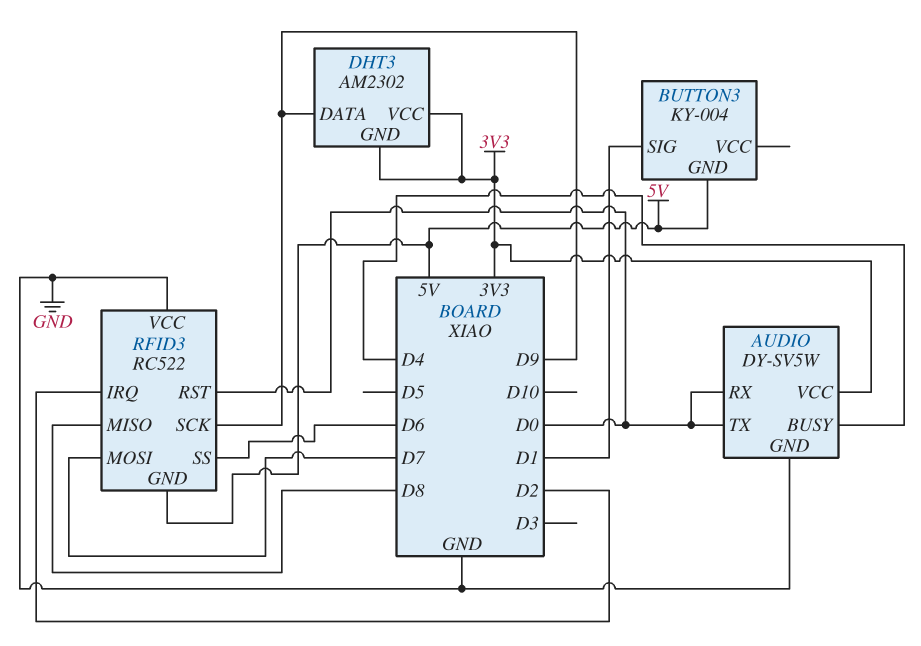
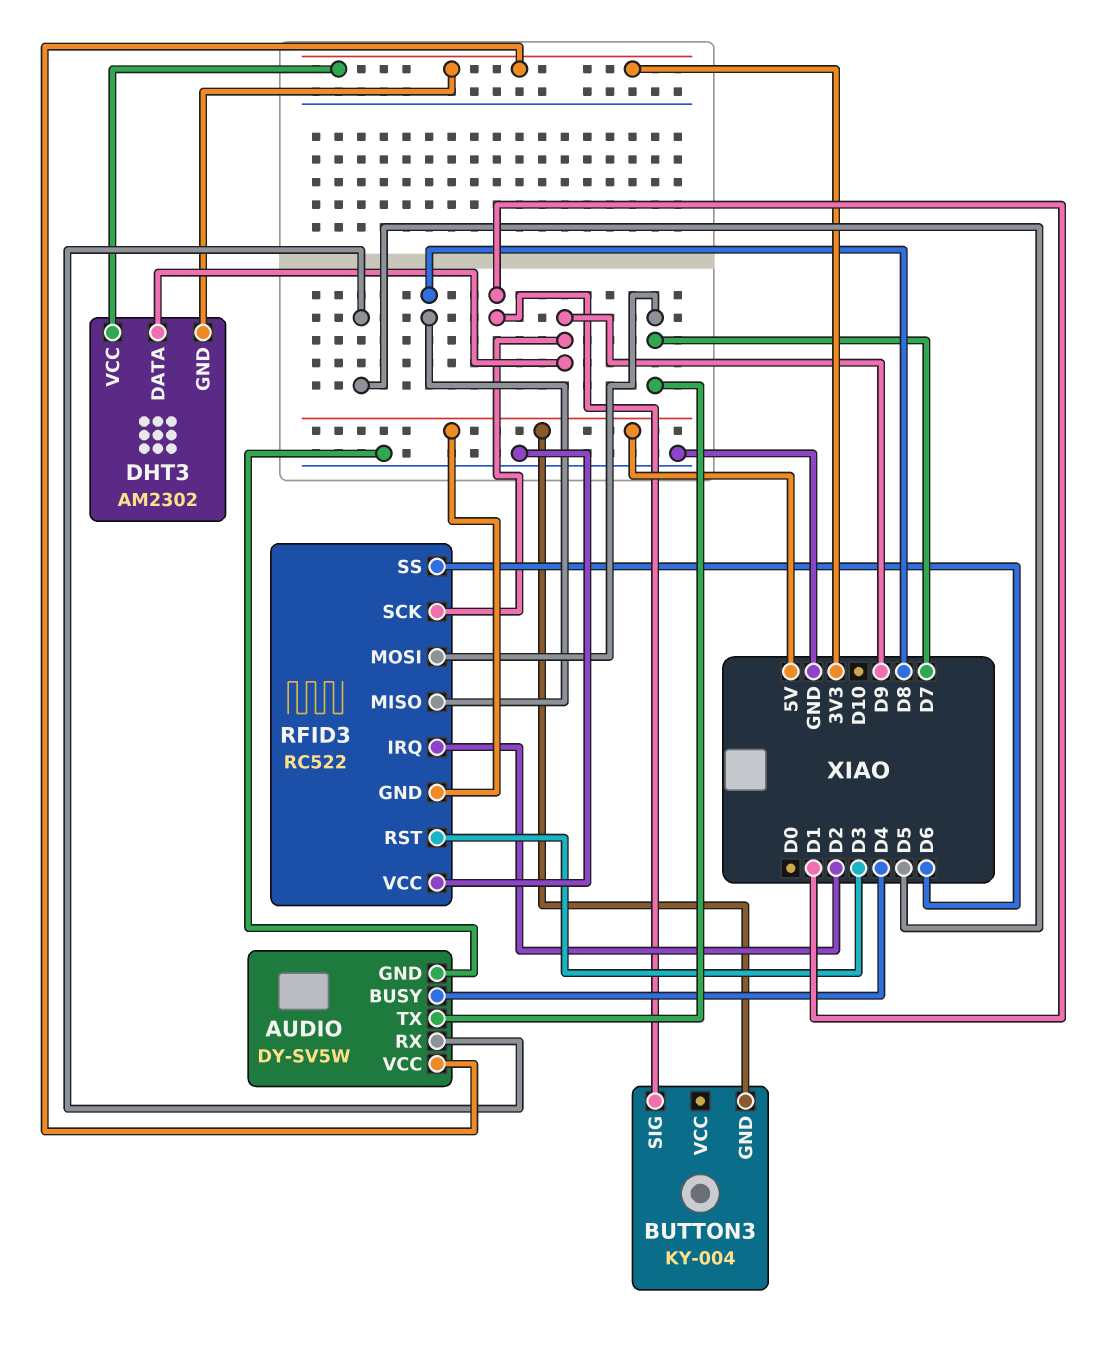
AUDIO pin RX: D0 -> D5
AUDIO pin TX: D0 -> D7
RFID3 pin RST: D0 -> D3

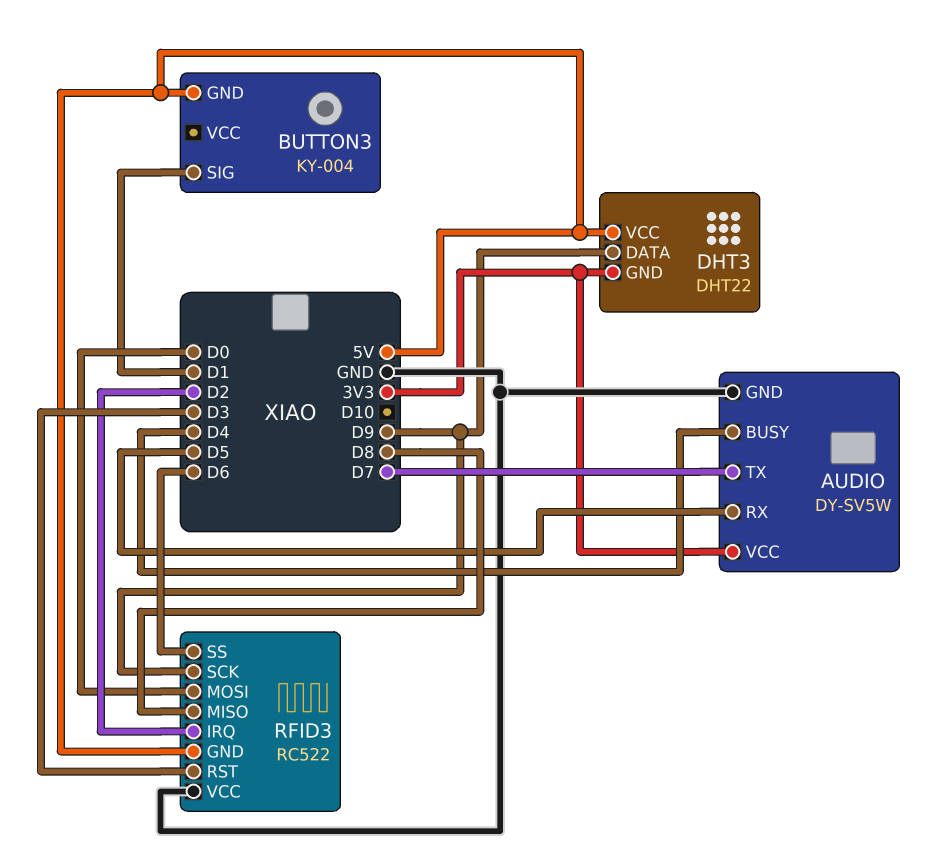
DHT3: AM2302 -> DHT22
DHT3 pin VCC: 3V3 -> 5V
RFID3 pin MOSI: D7 -> D0

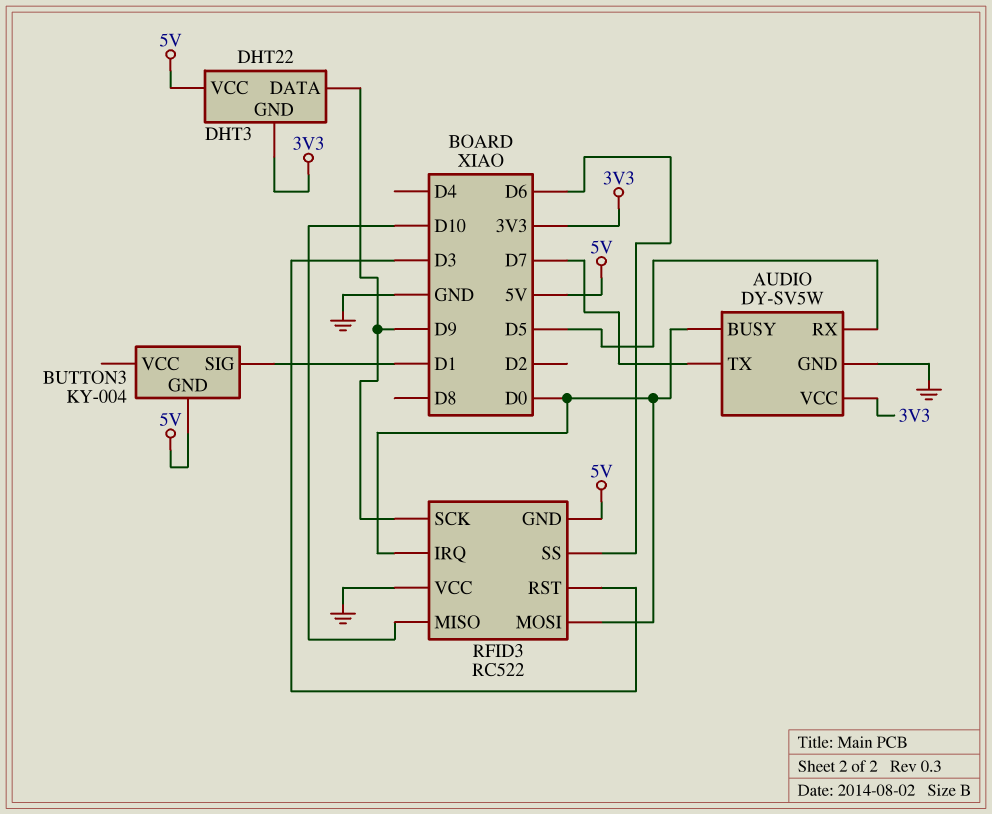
AUDIO pin BUSY: D4 -> D0
RFID3 pin IRQ: D2 -> D0
RFID3 pin MISO: D8 -> D10

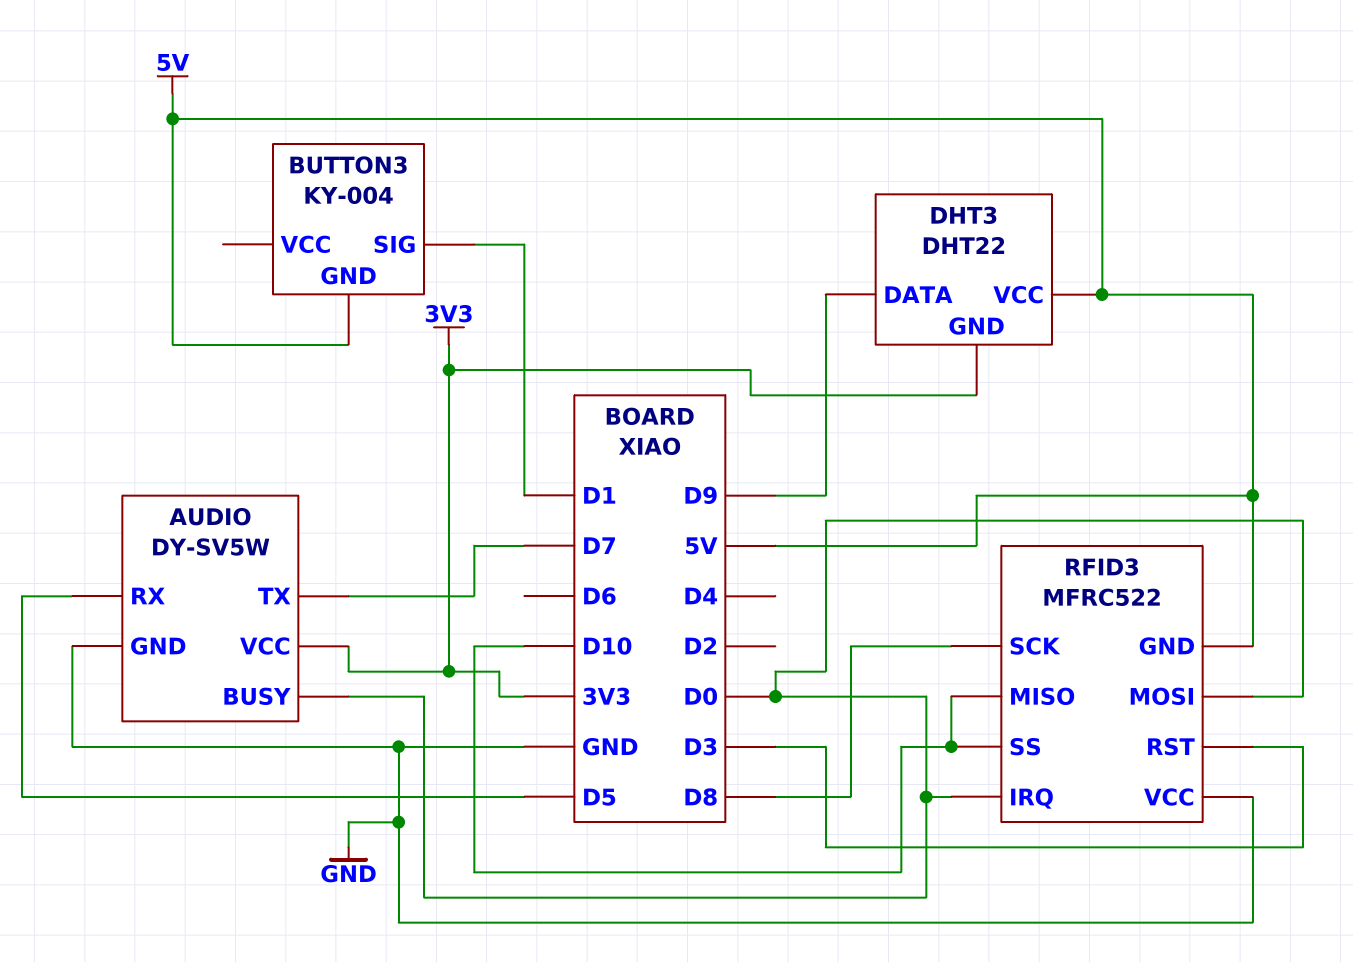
RFID3: RC522 -> MFRC522
RFID3 pin SCK: D9 -> D8
RFID3 pin SS: D6 -> D10

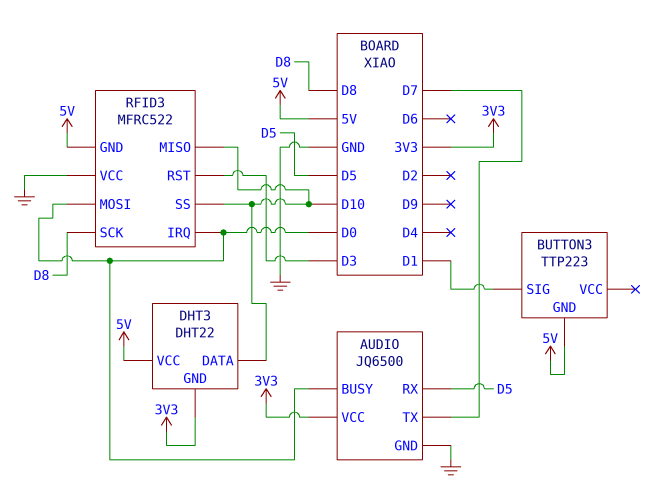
AUDIO: DY-SV5W -> JQ6500
BUTTON3: KY-004 -> TTP223
DHT3 pin DATA: D9 -> D10

